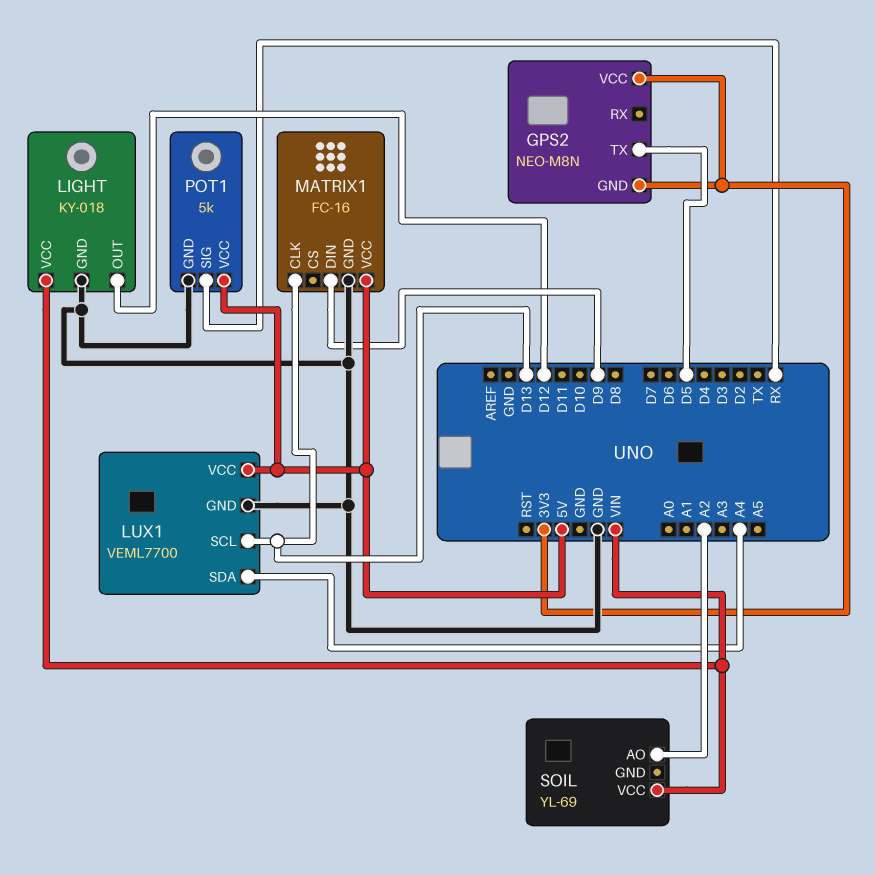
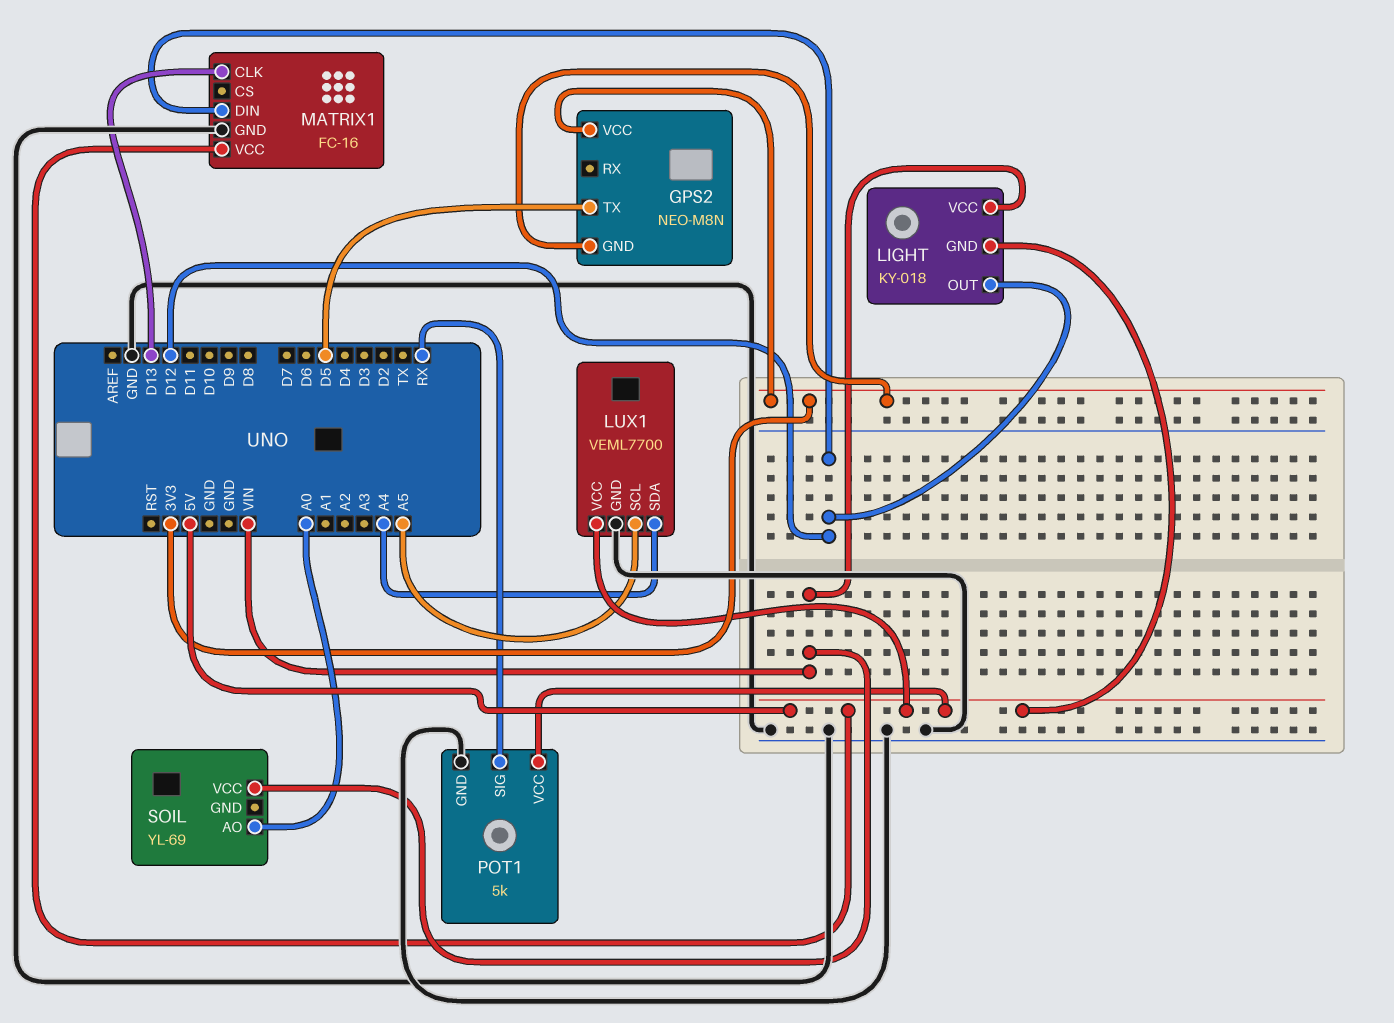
LIGHT pin GND: GND -> 5V
LUX1 pin SCL: D13 -> A5
MATRIX1 pin DIN: D9 -> D12
SOIL pin AO: A2 -> A0

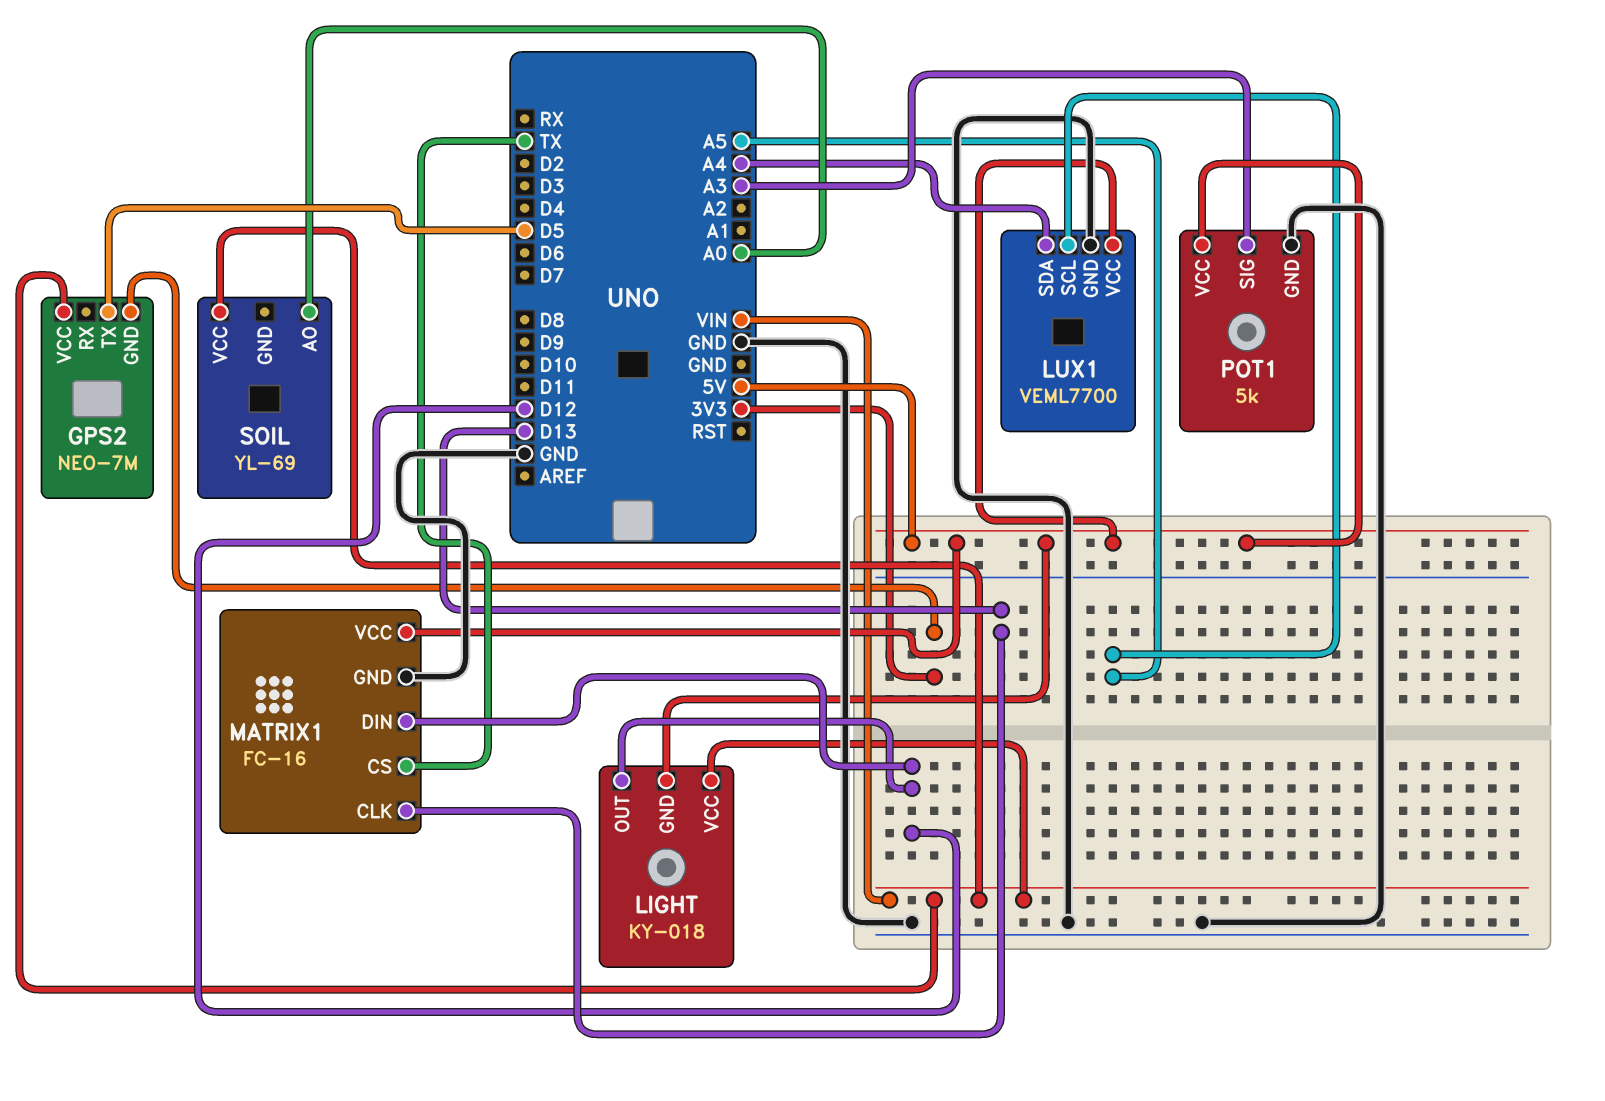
GPS2: NEO-M8N -> NEO-7M
GPS2 pin VCC: 3V3 -> VIN
MATRIX1 pin CS: none -> TX
POT1 pin SIG: RX -> A3

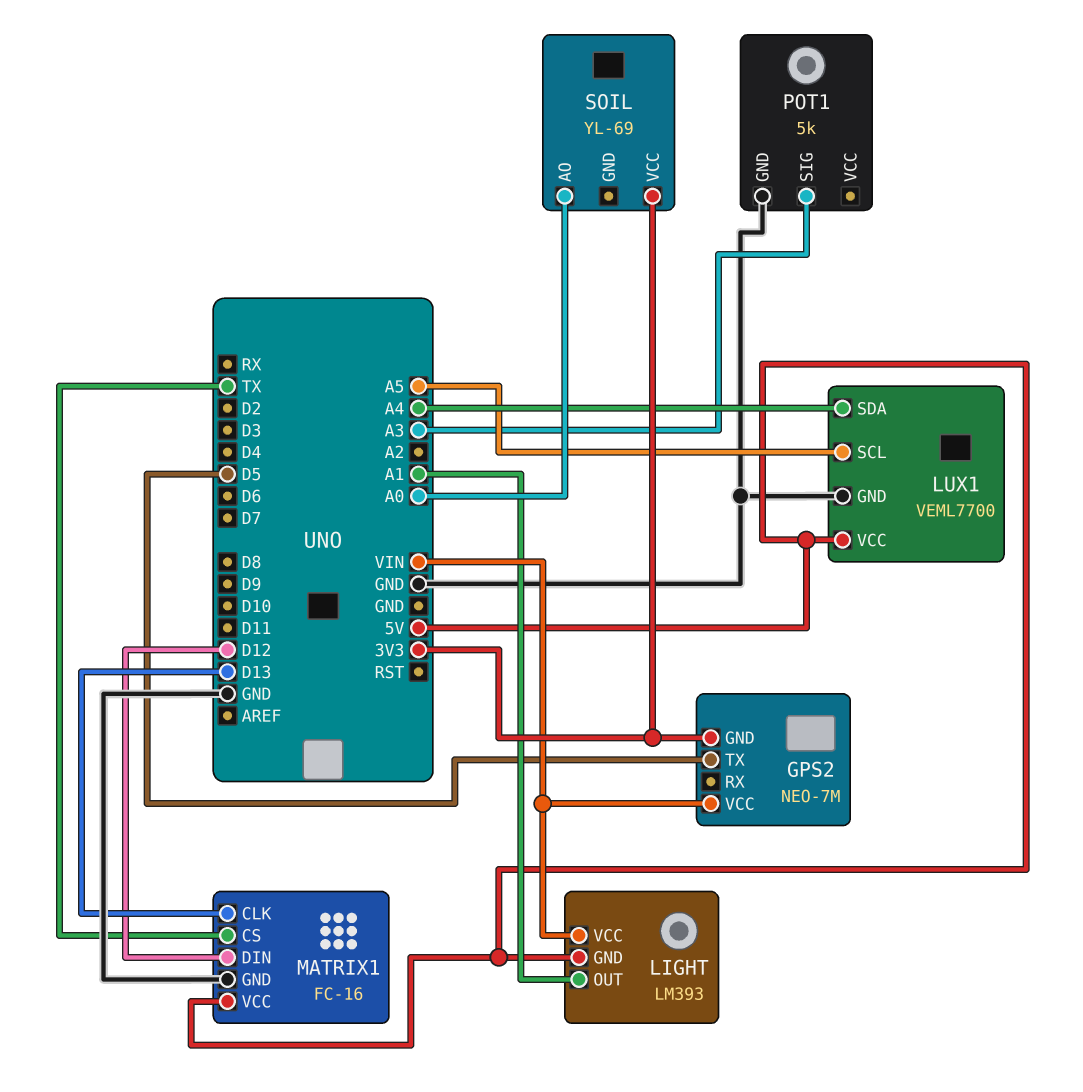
LIGHT: KY-018 -> LM393
LIGHT pin OUT: D12 -> A1
POT1 pin VCC: 5V -> none
SOIL pin VCC: VIN -> 3V3

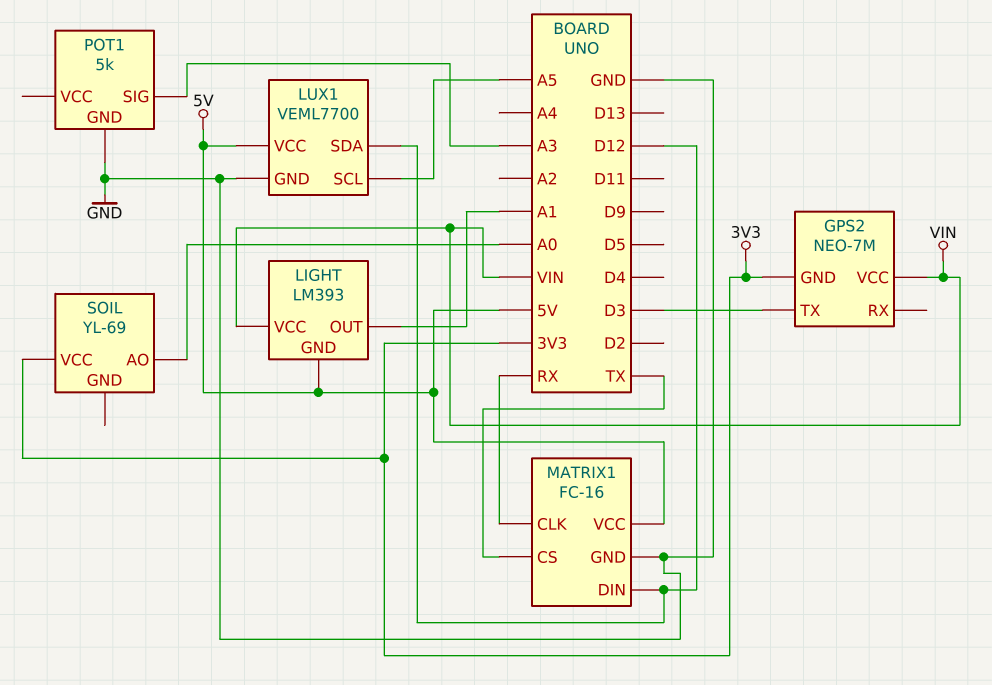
GPS2 pin TX: D5 -> D3
LUX1 pin SDA: A4 -> D12
MATRIX1 pin CLK: D13 -> RX

